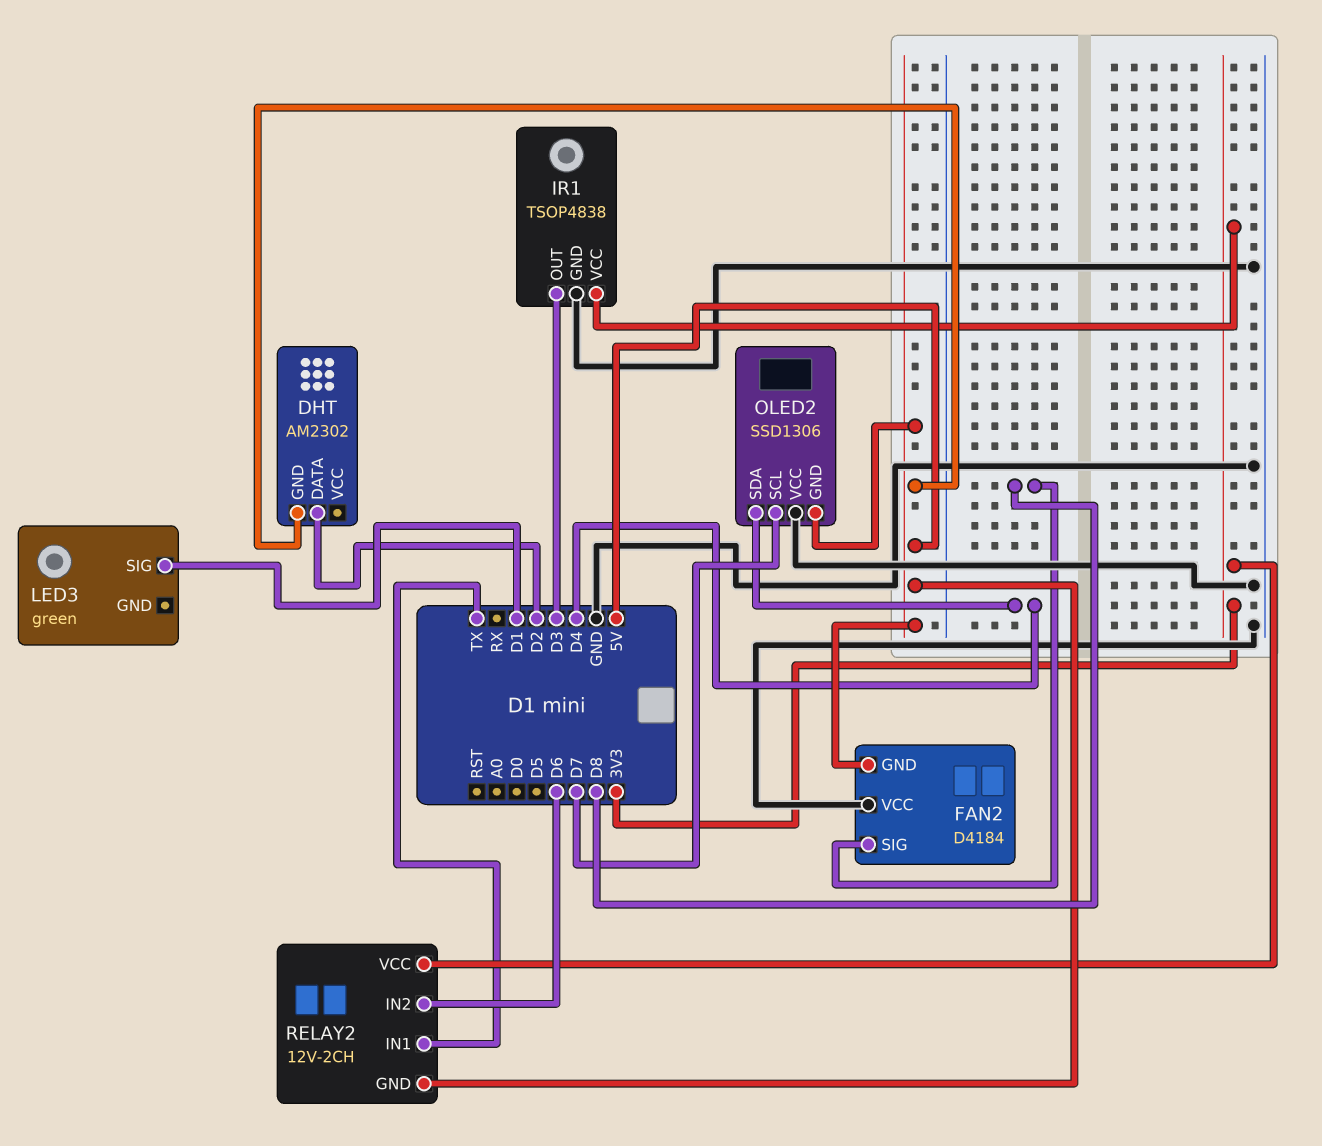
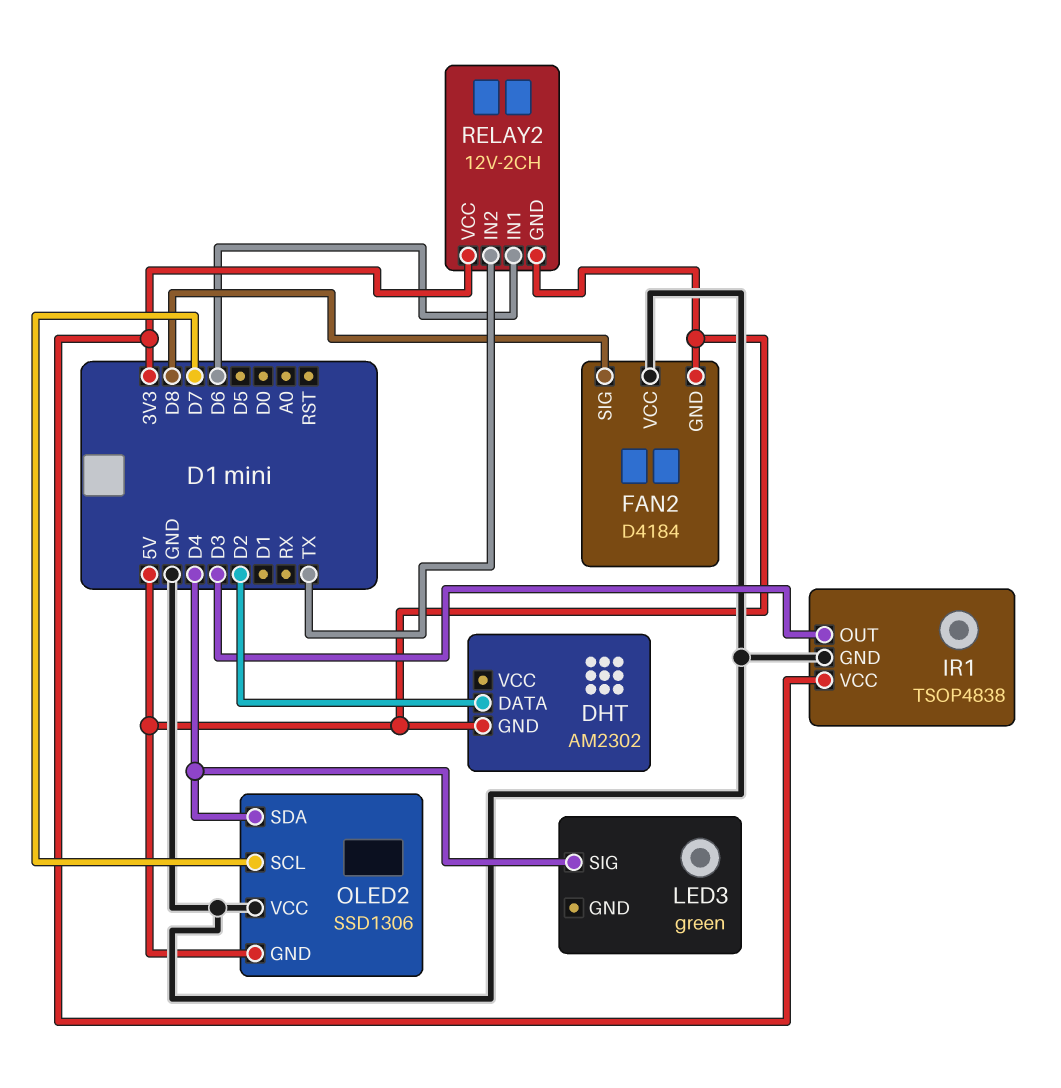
LED3 pin SIG: D1 -> D4
RELAY2 pin IN1: TX -> D6
RELAY2 pin IN2: D6 -> TX

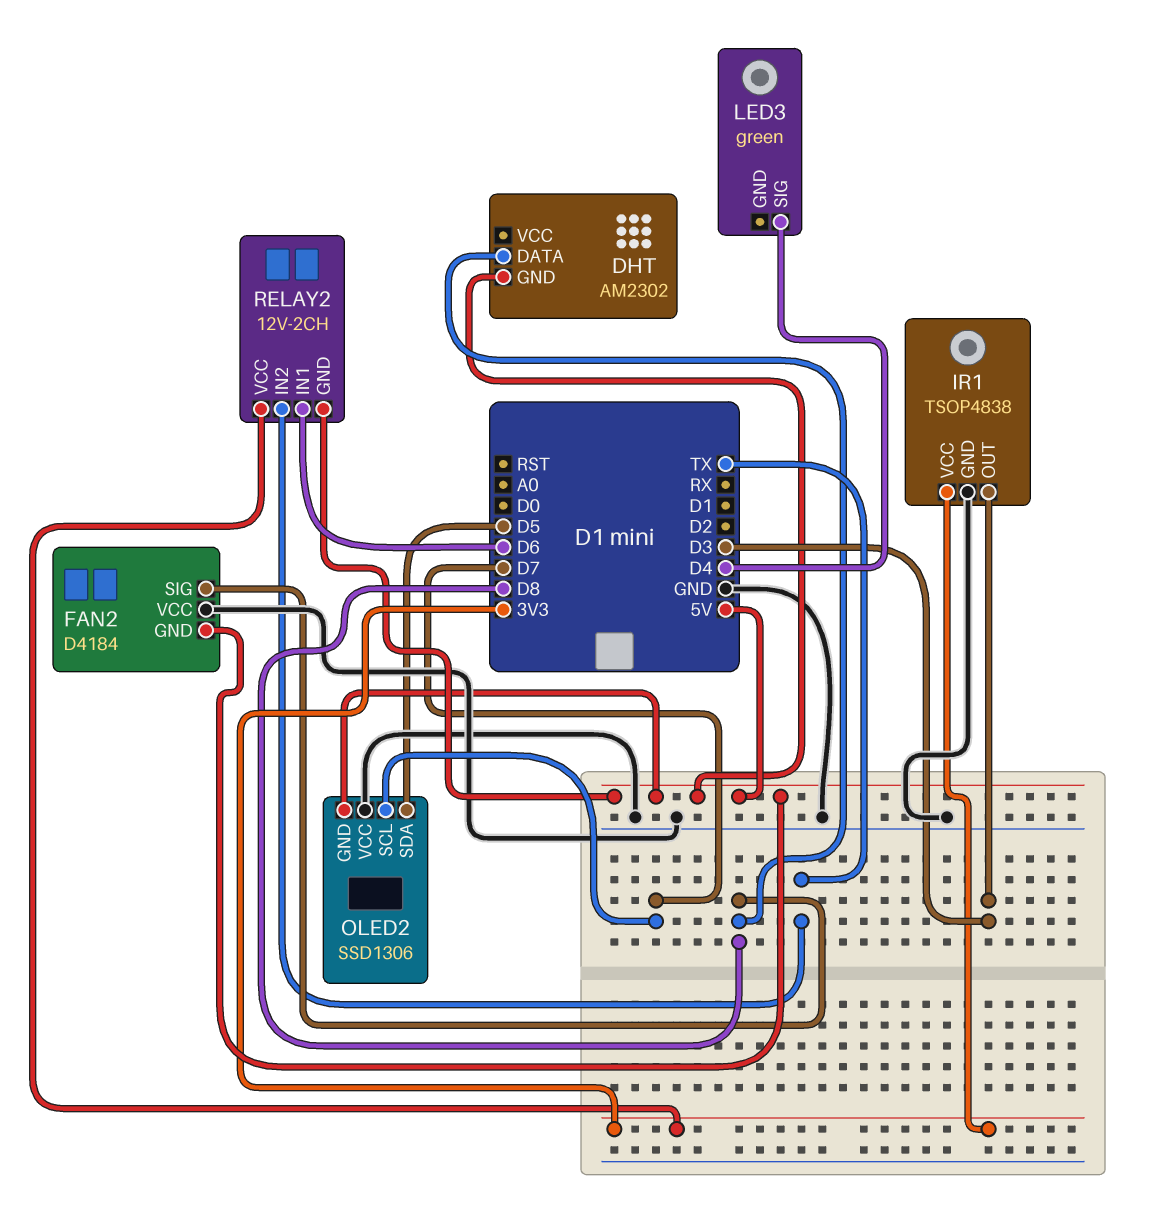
DHT pin DATA: D2 -> D8
OLED2 pin SDA: D4 -> D5

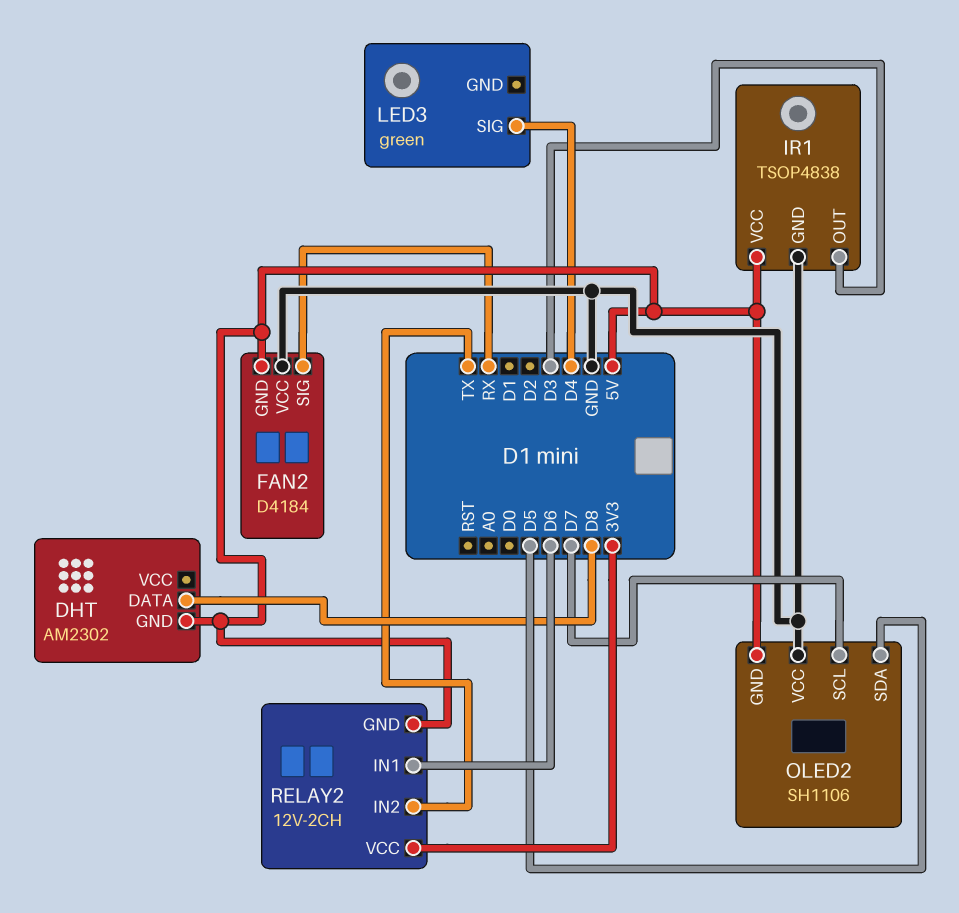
FAN2 pin SIG: D8 -> RX
IR1 pin VCC: 3V3 -> 5V
OLED2: SSD1306 -> SH1106

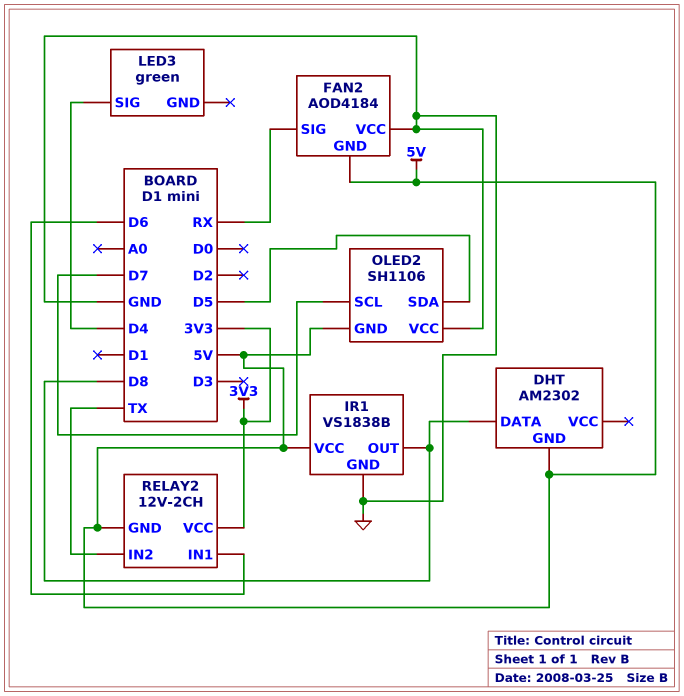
FAN2: D4184 -> AOD4184
IR1: TSOP4838 -> VS1838B
IR1 pin OUT: D3 -> D8

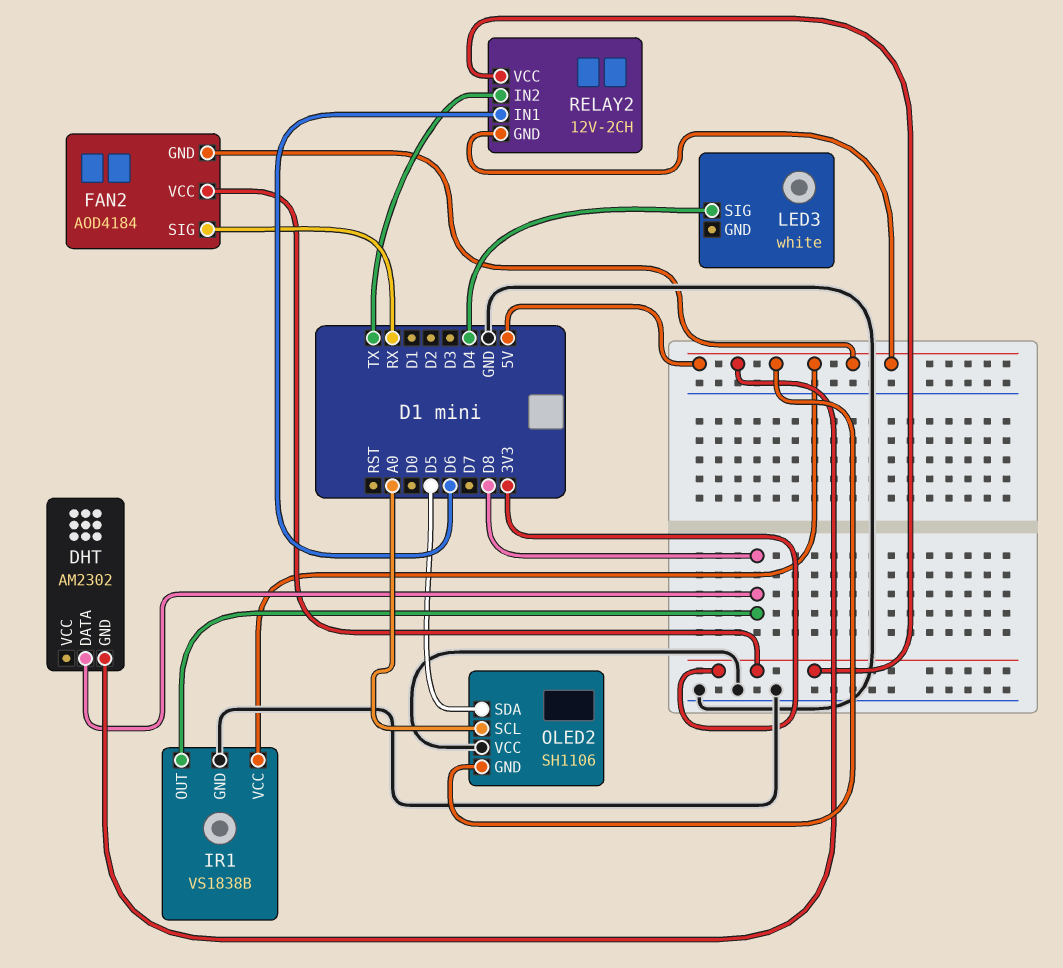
FAN2 pin VCC: GND -> 3V3
LED3: green -> white
OLED2 pin SCL: D7 -> A0

